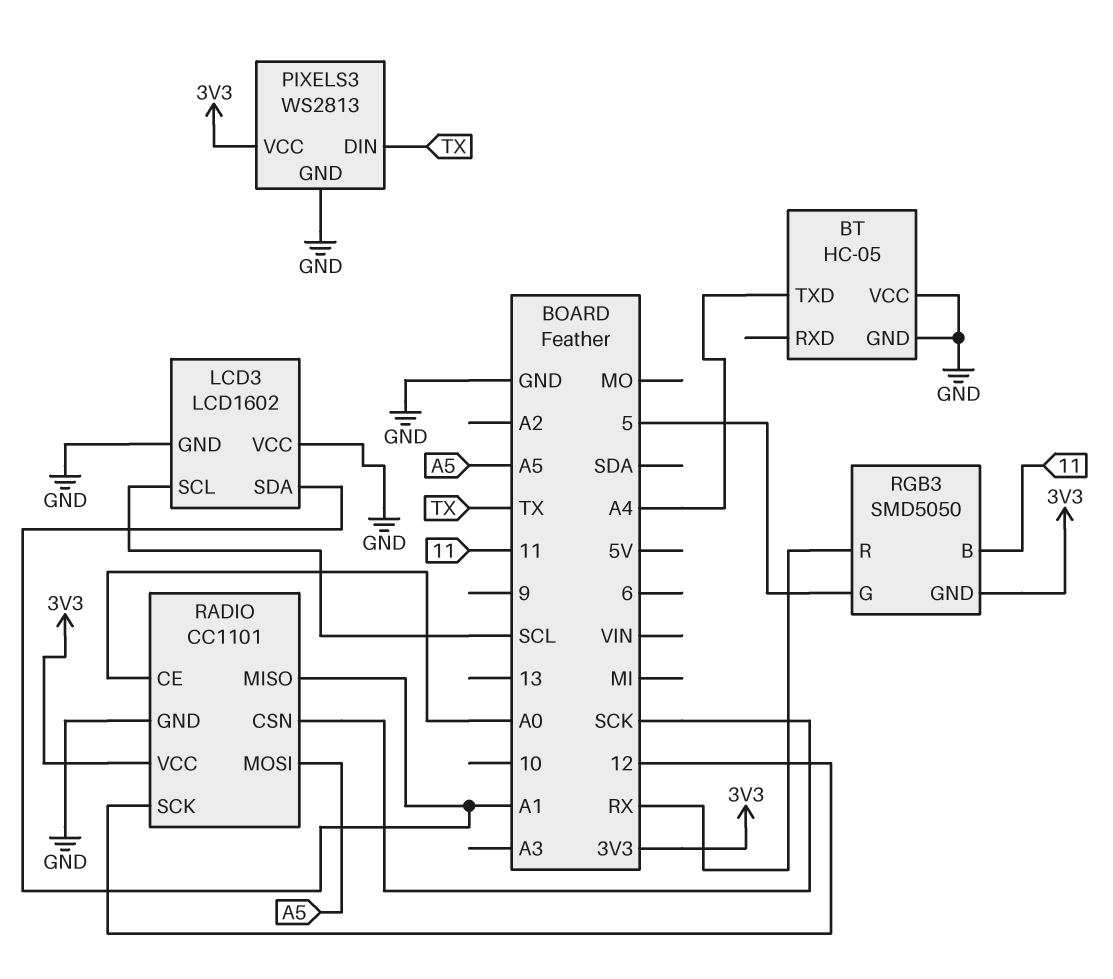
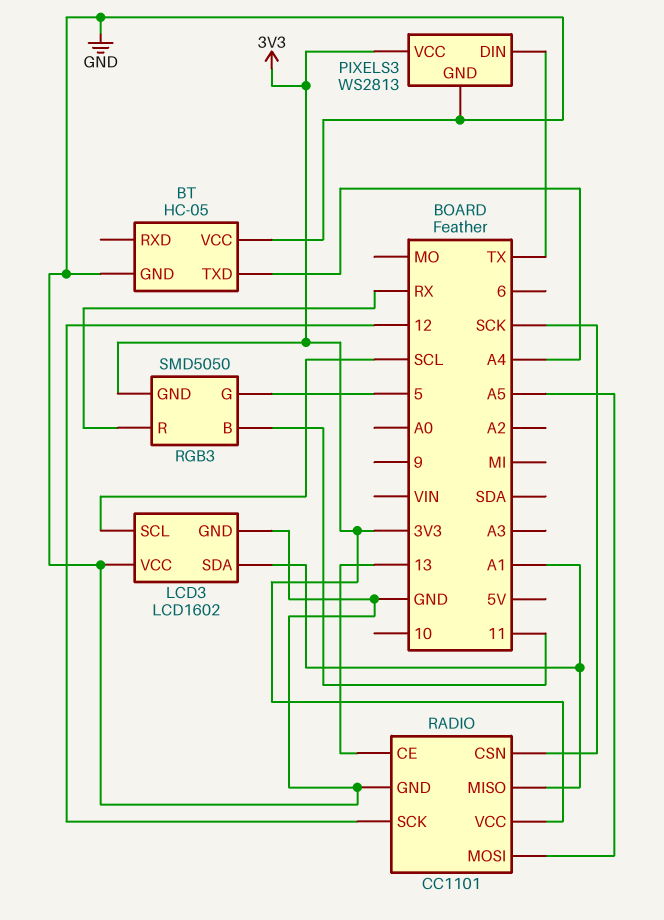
RADIO pin CE: A0 -> 13

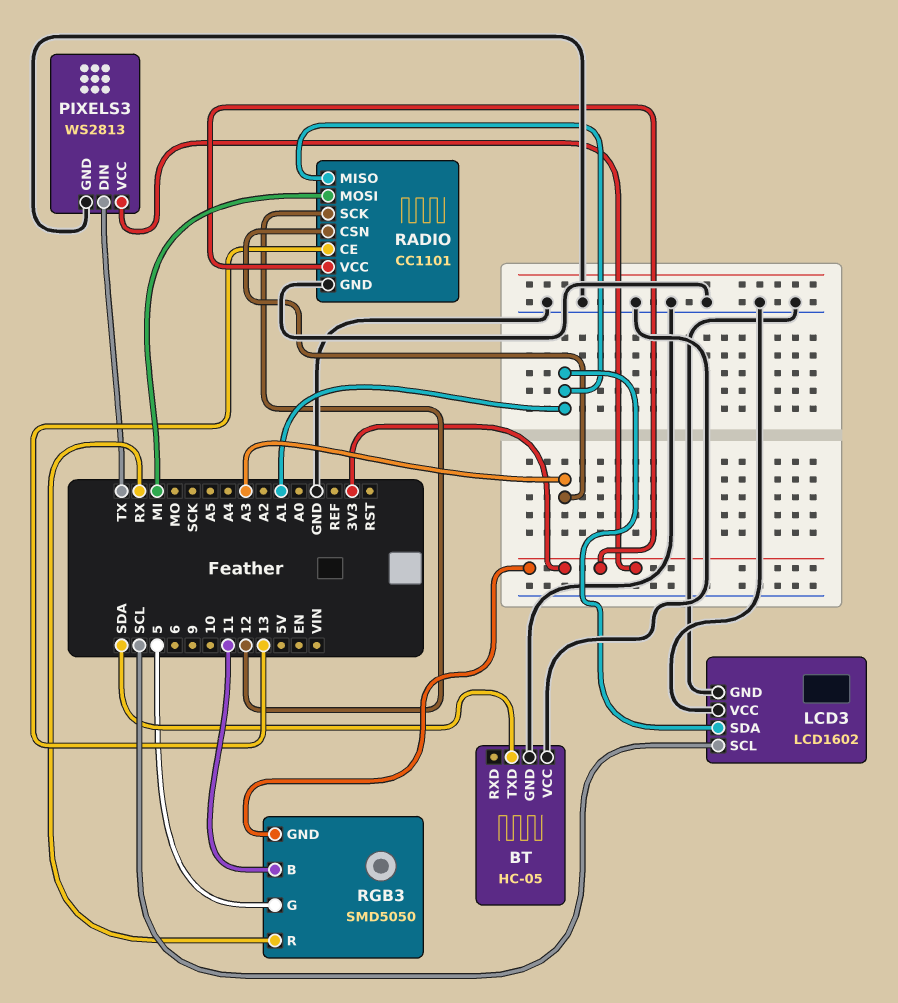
BT pin TXD: A4 -> SDA
RADIO pin CSN: SCK -> A3
RADIO pin MOSI: A5 -> MI

